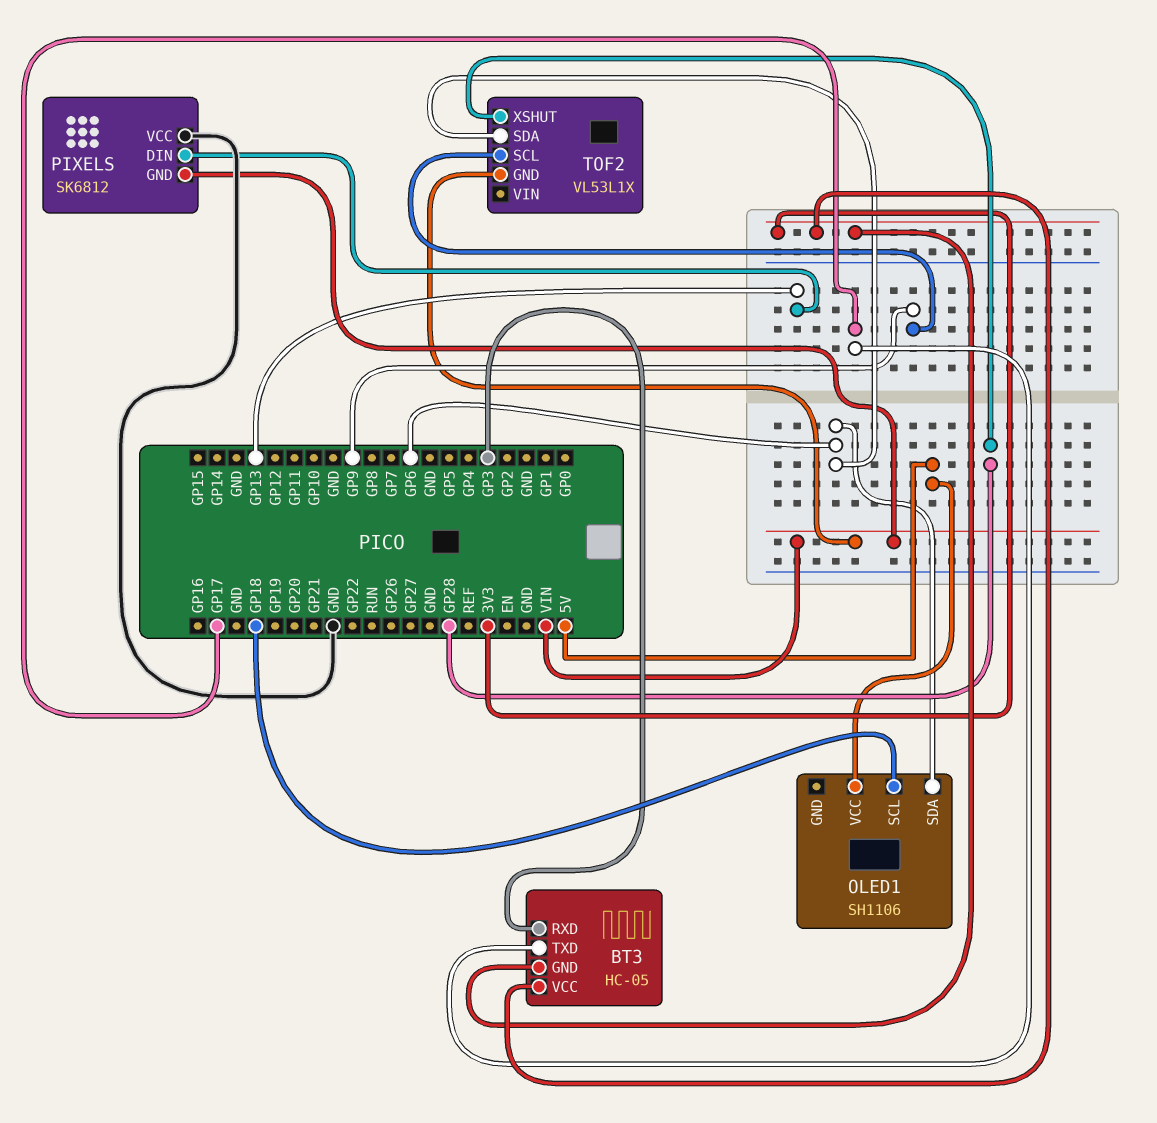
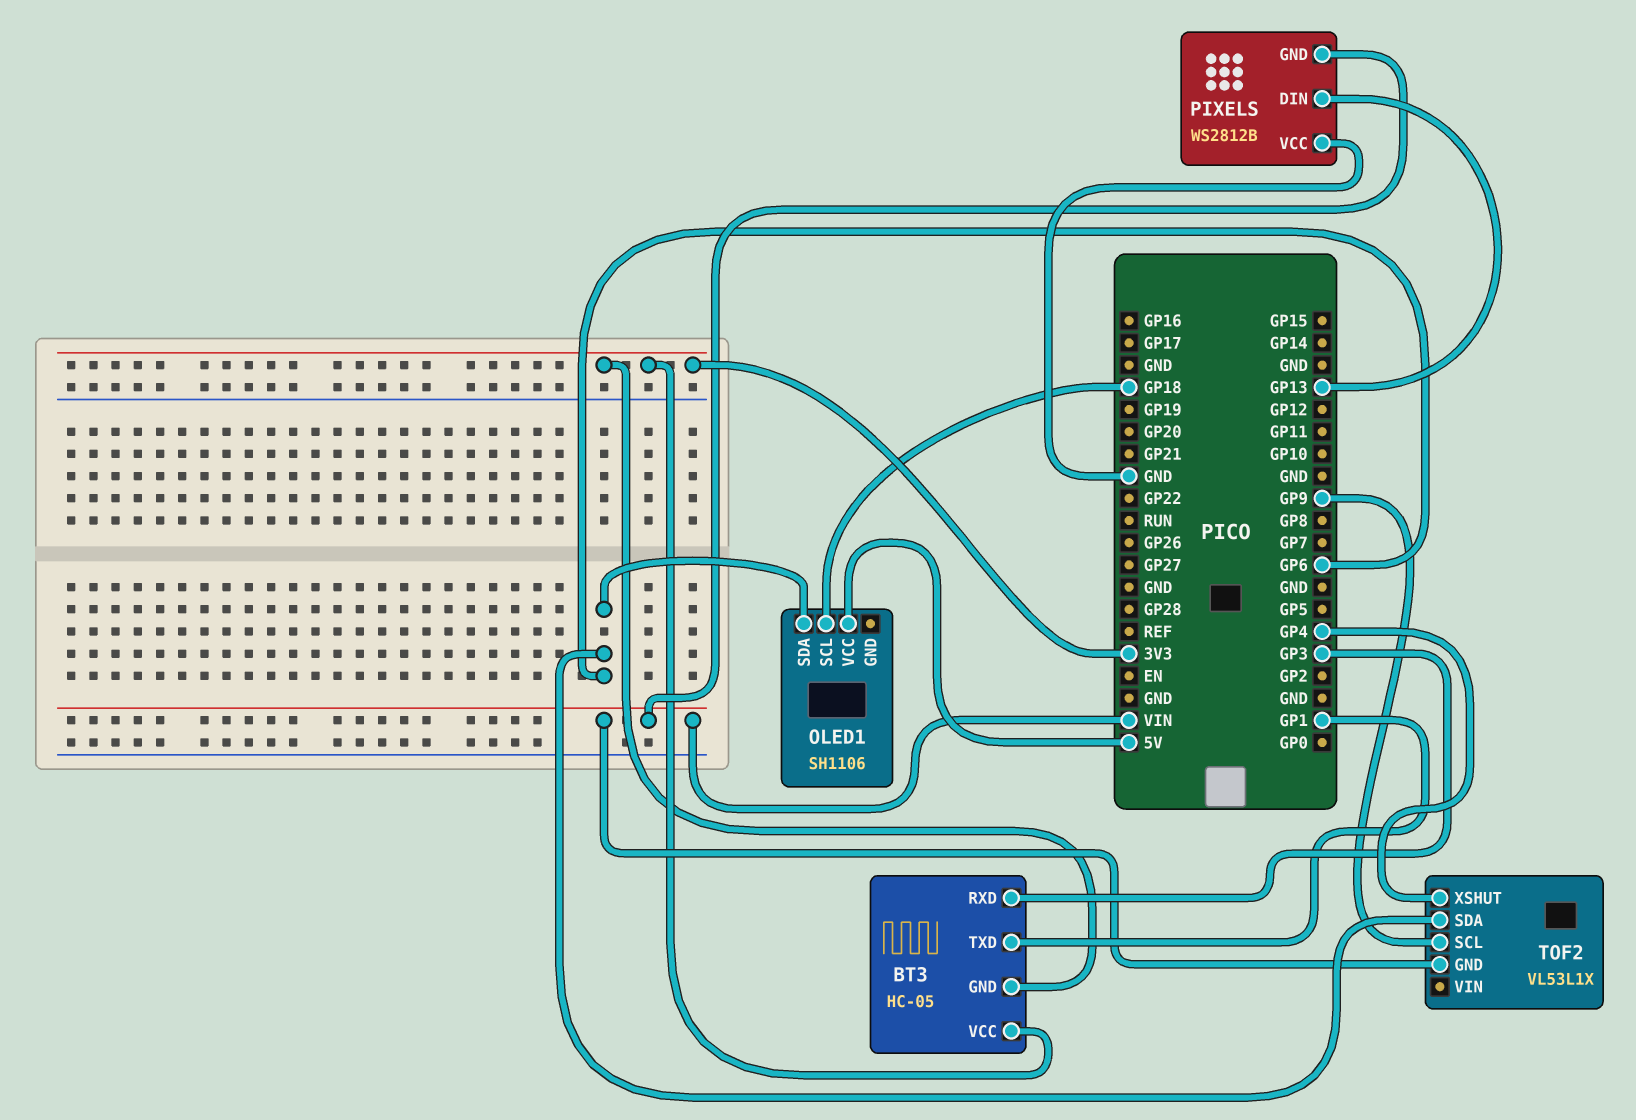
BT3 pin TXD: GP17 -> GP1
PIXELS: SK6812 -> WS2812B
TOF2 pin XSHUT: GP28 -> GP4

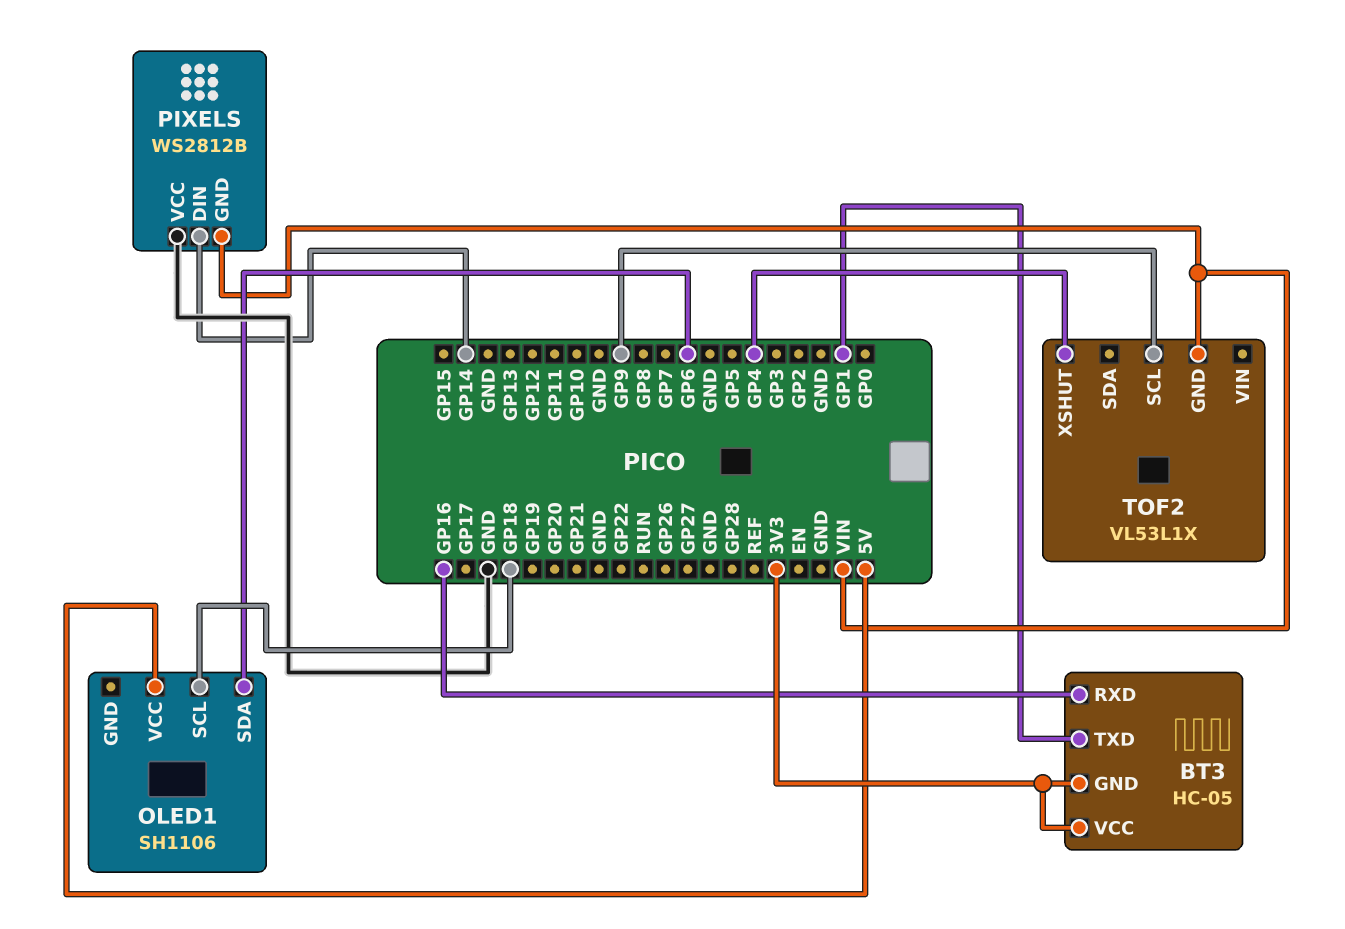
BT3 pin RXD: GP3 -> GP16
PIXELS pin DIN: GP13 -> GP14
TOF2 pin SDA: GP6 -> none

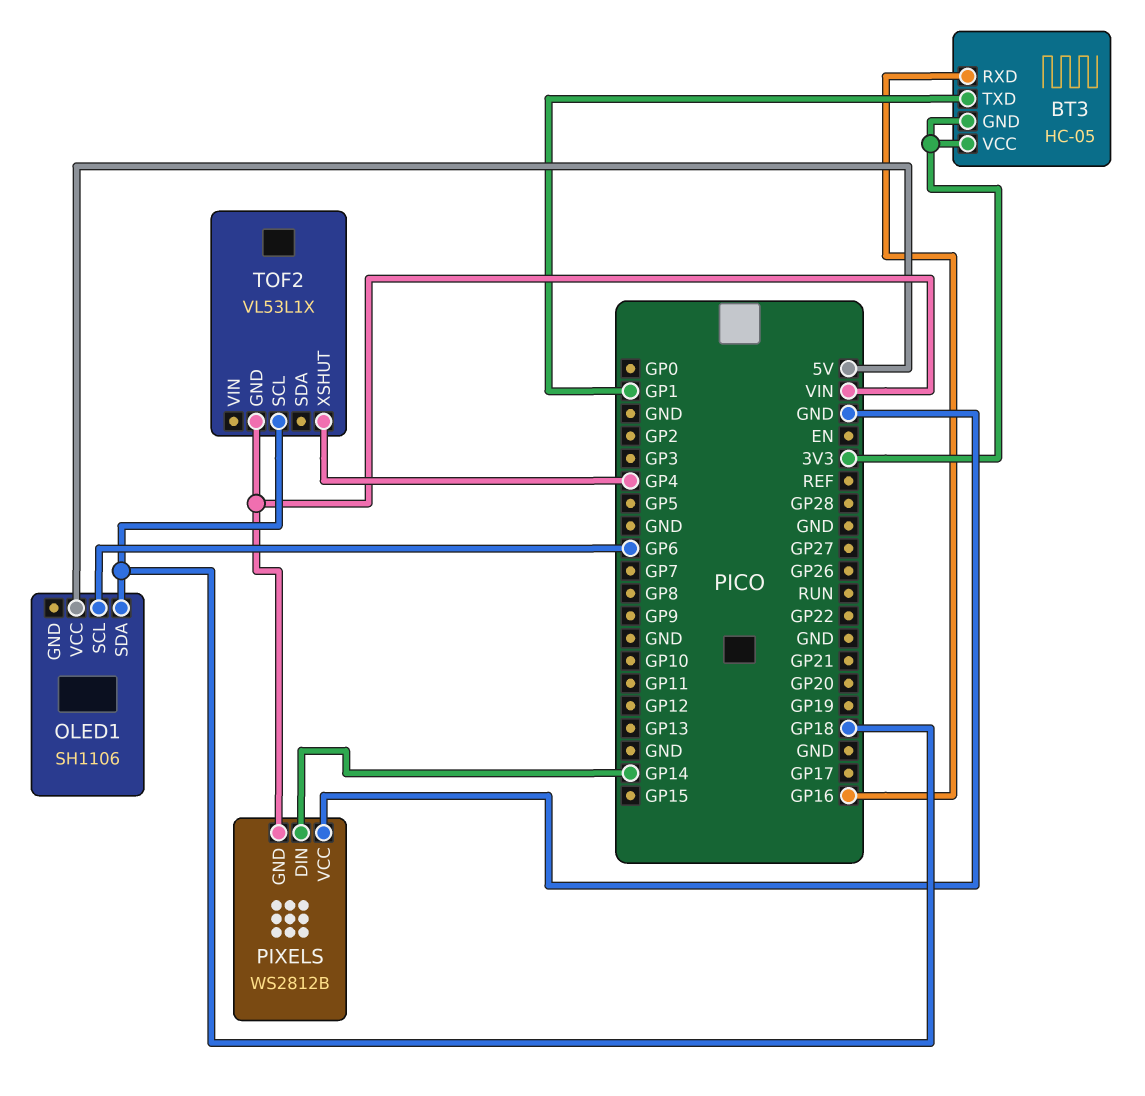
OLED1 pin SCL: GP18 -> GP6
OLED1 pin SDA: GP6 -> GP18
TOF2 pin SCL: GP9 -> GP18

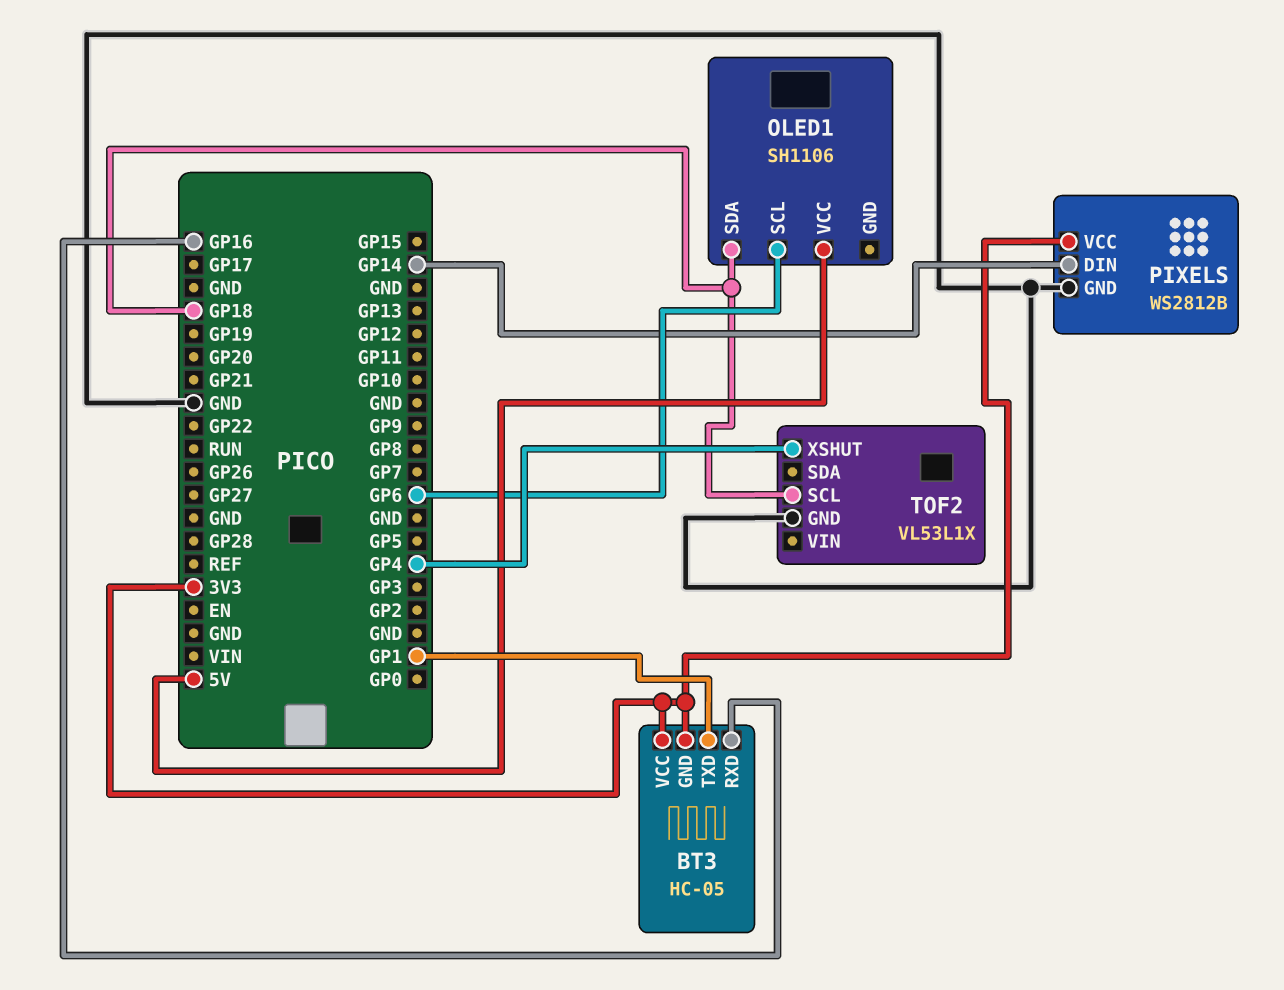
PIXELS pin GND: VIN -> GND
PIXELS pin VCC: GND -> 3V3
TOF2 pin GND: VIN -> GND

